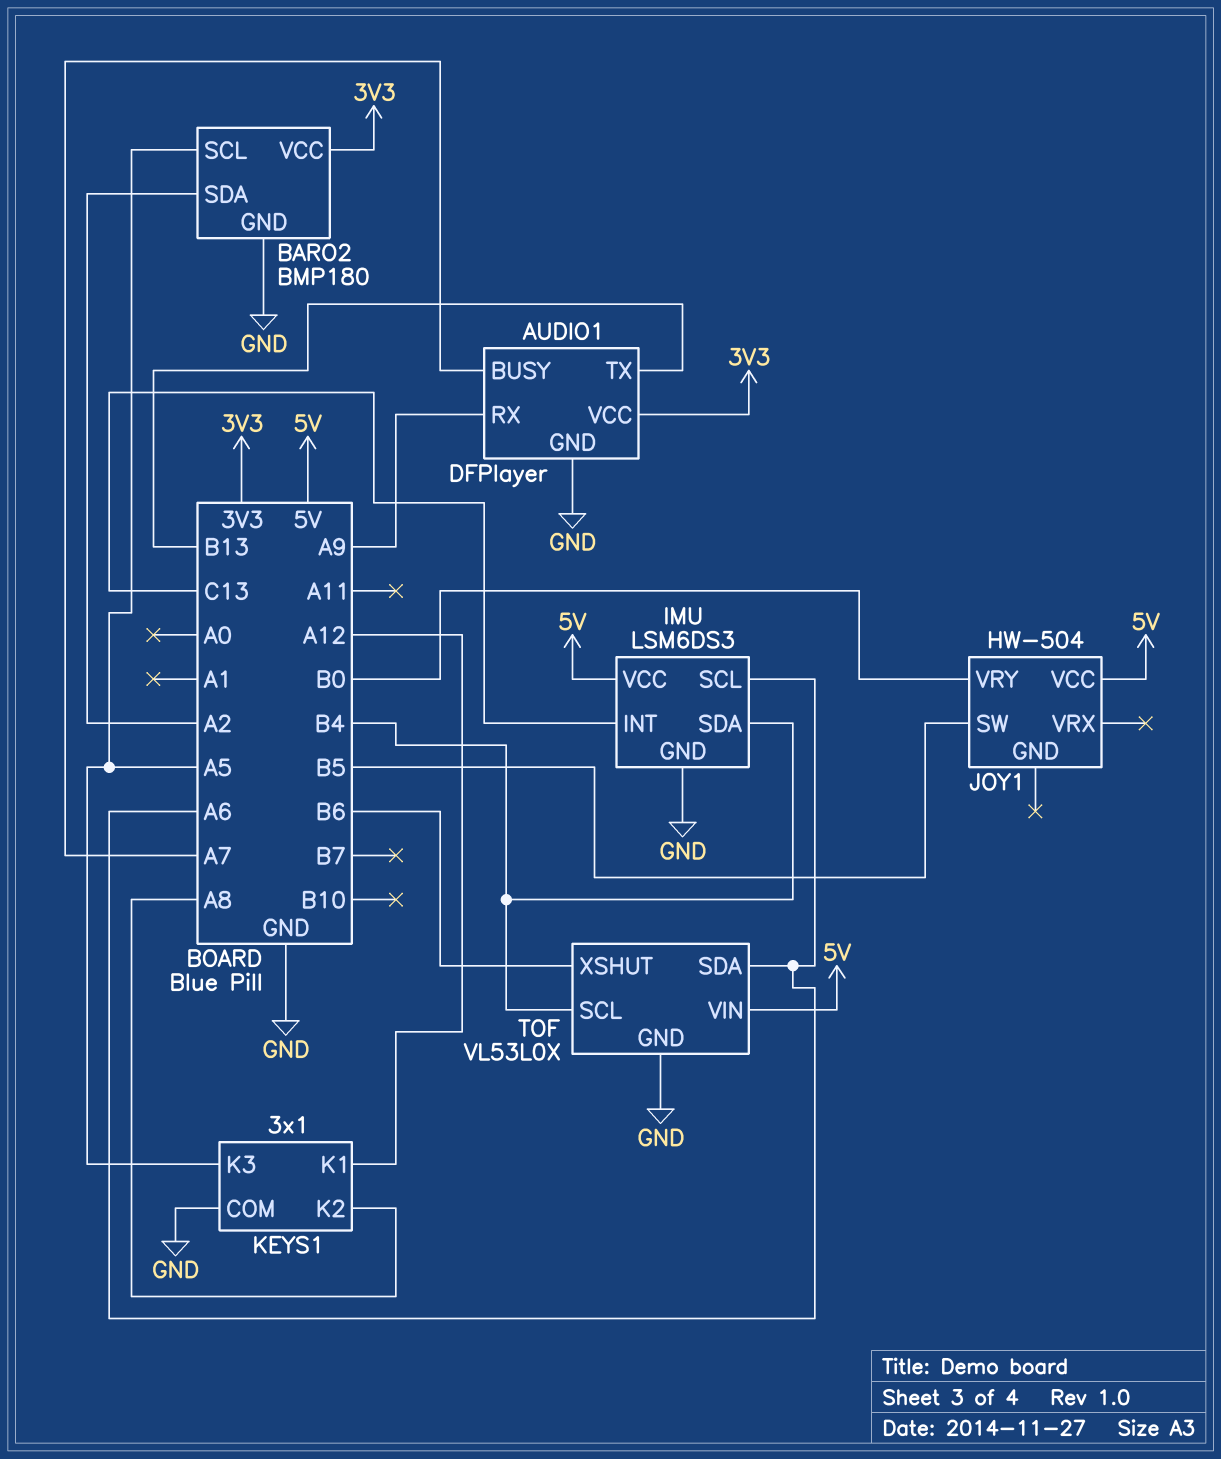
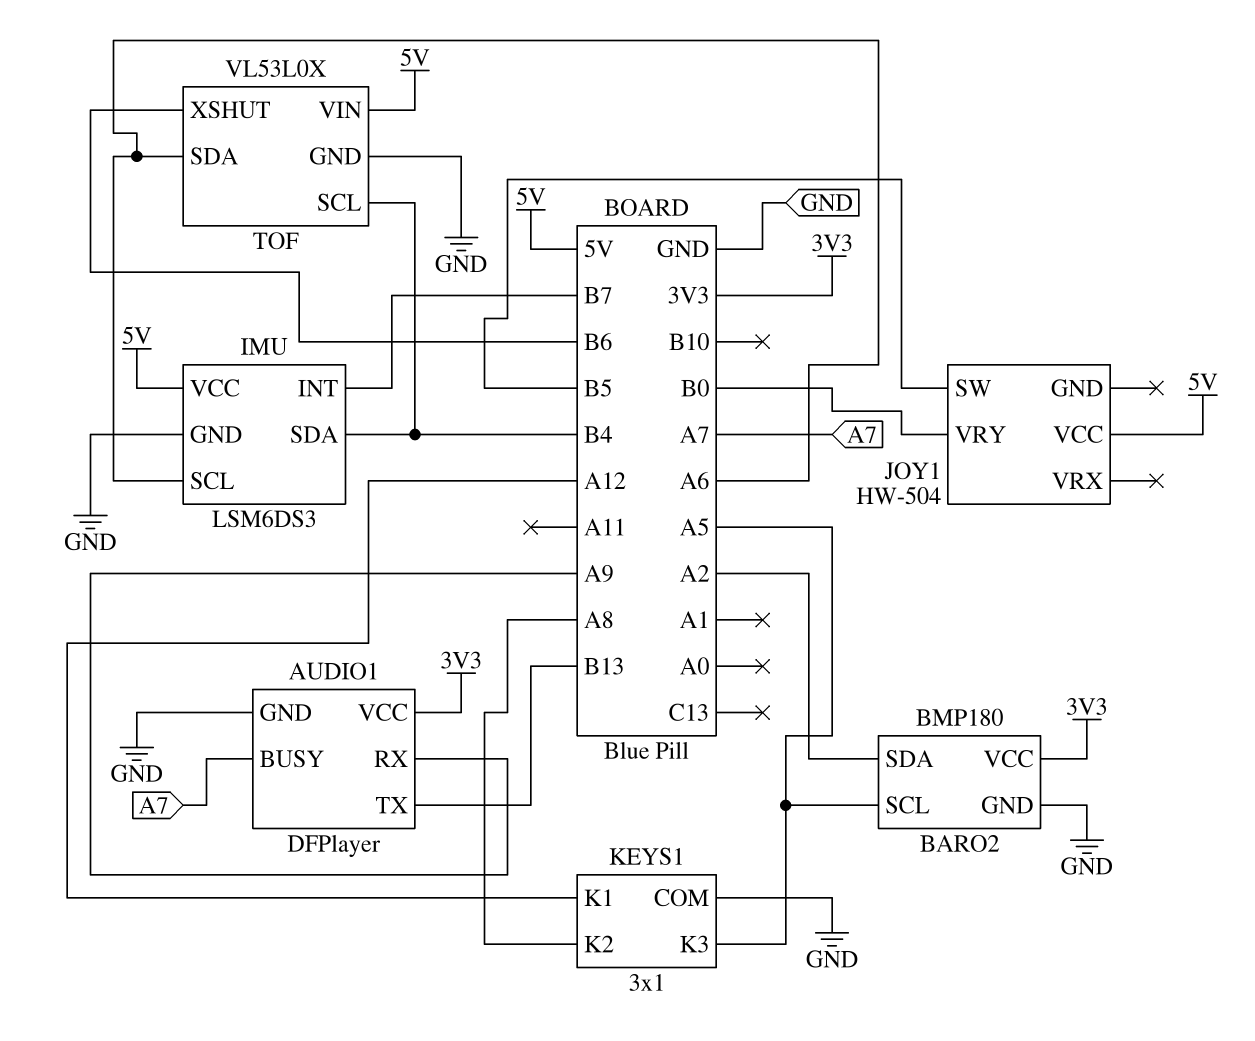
IMU pin INT: C13 -> B7

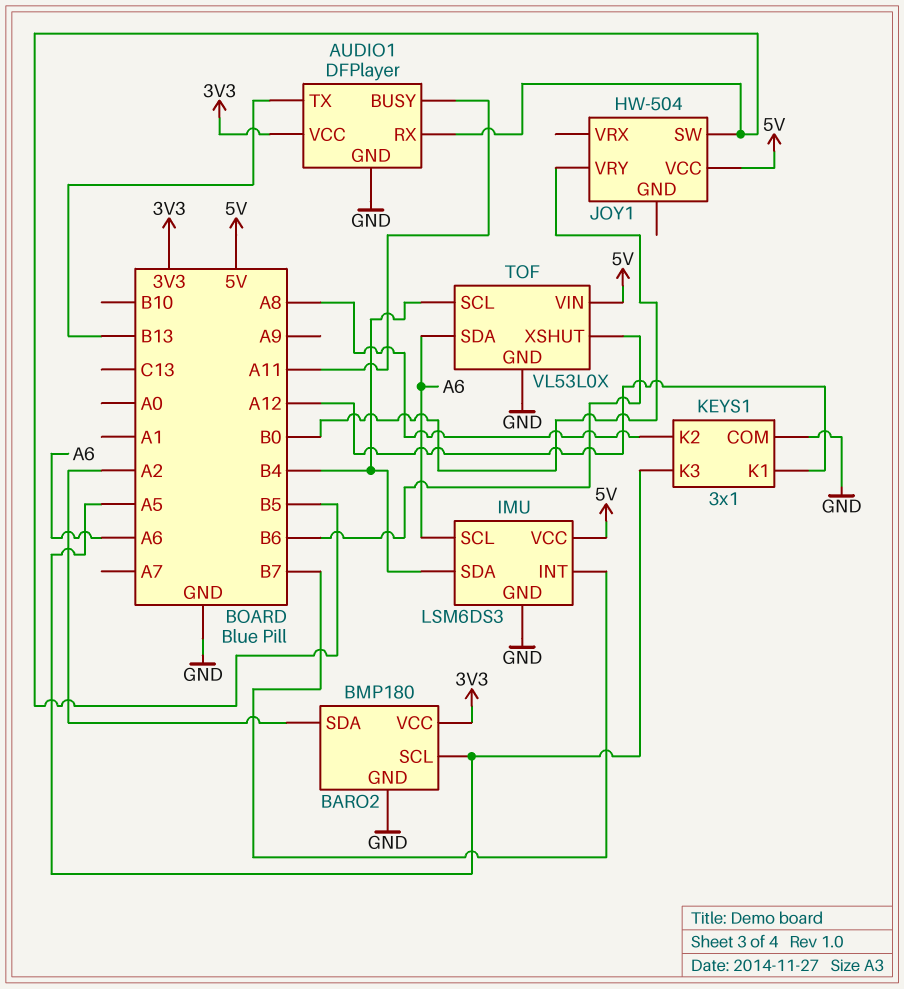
AUDIO1 pin BUSY: A7 -> A11
AUDIO1 pin RX: A9 -> B5

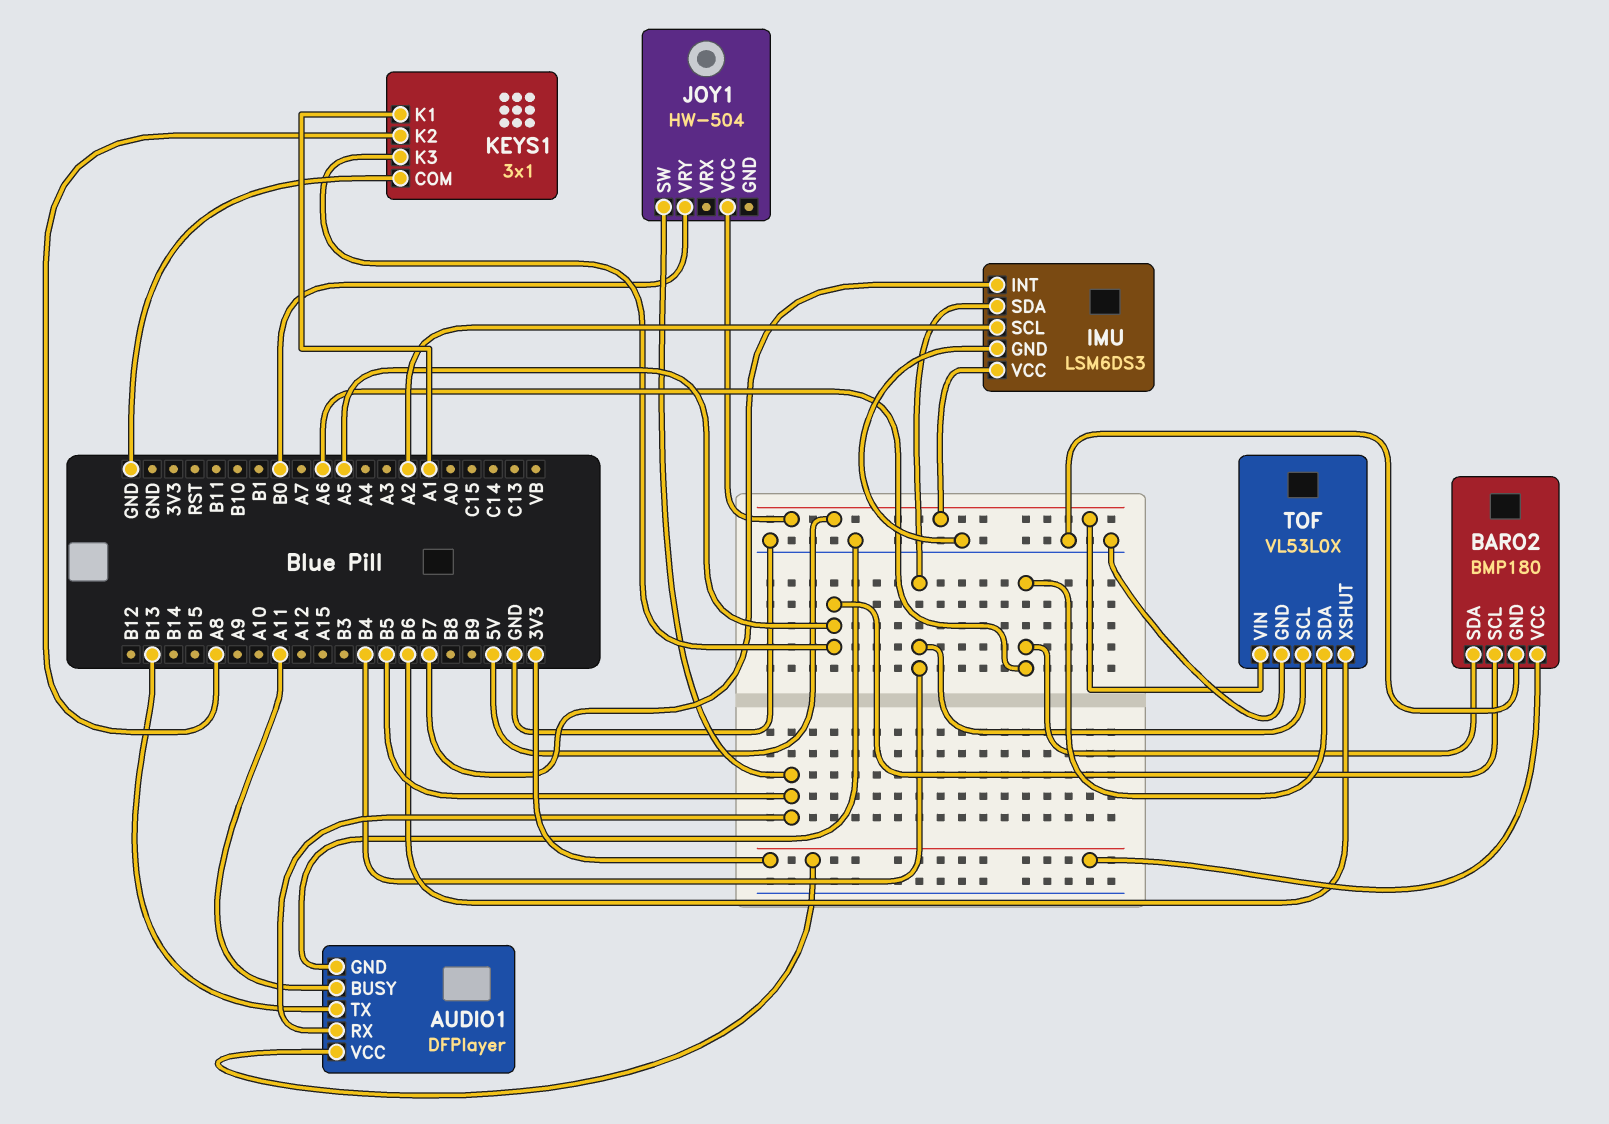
BARO2 pin SDA: A2 -> A6
IMU pin SCL: A6 -> A2
KEYS1 pin K1: A12 -> A1

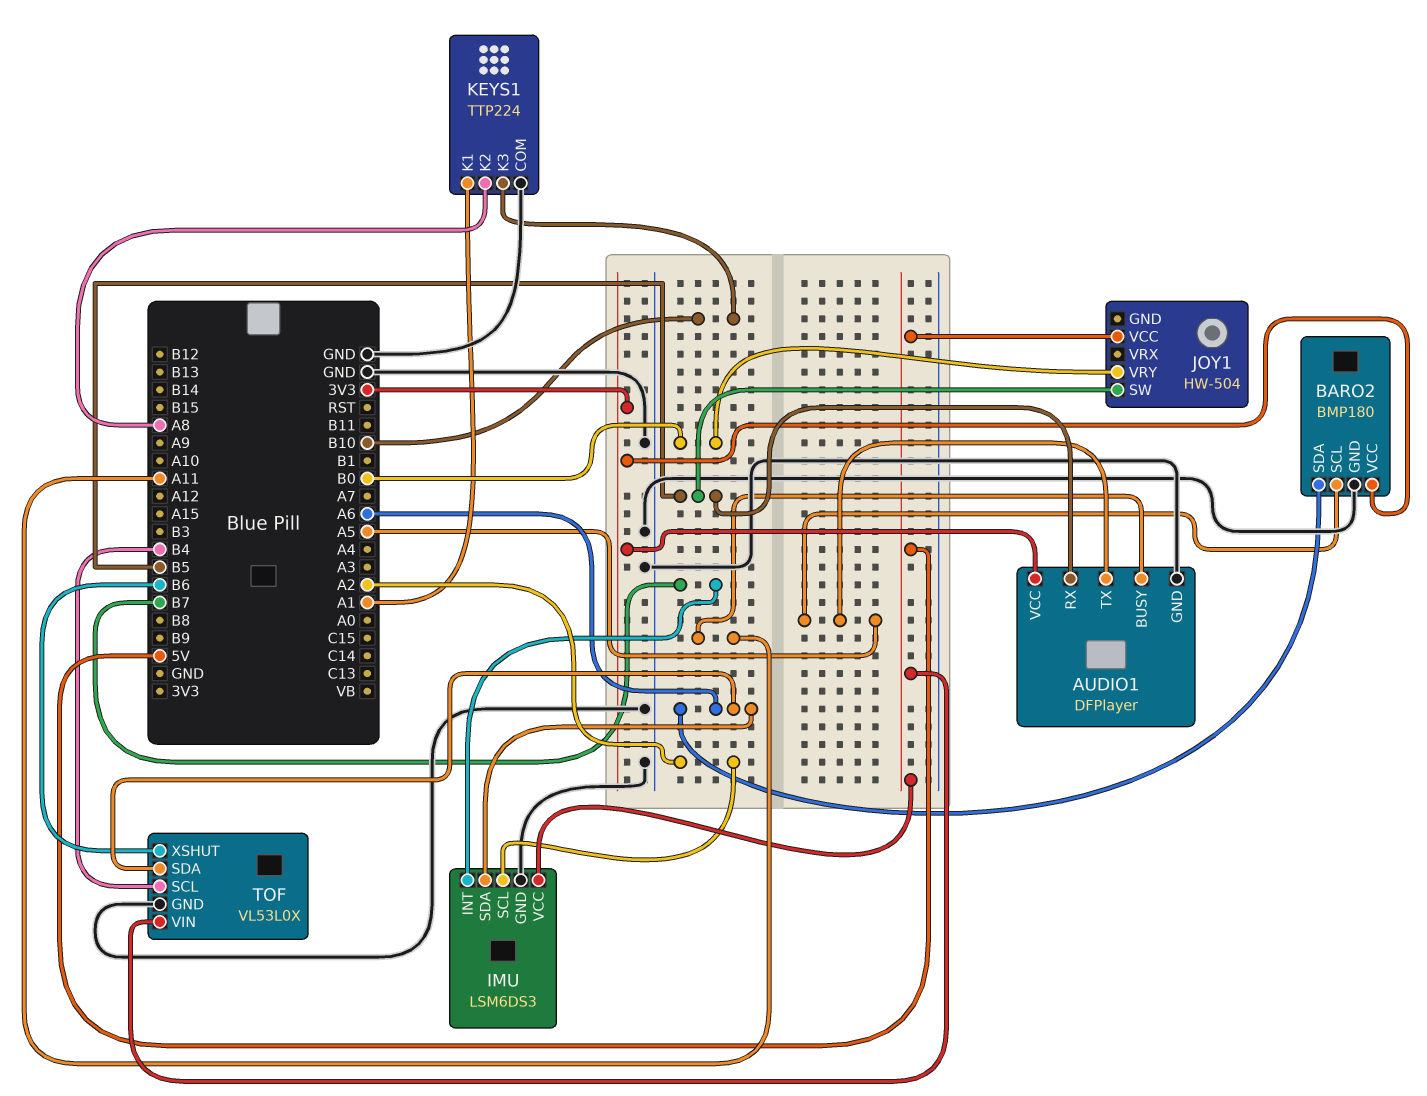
AUDIO1 pin TX: B13 -> A5
IMU pin SDA: B4 -> A6
KEYS1: 3x1 -> TTP224
KEYS1 pin K3: A5 -> B10

